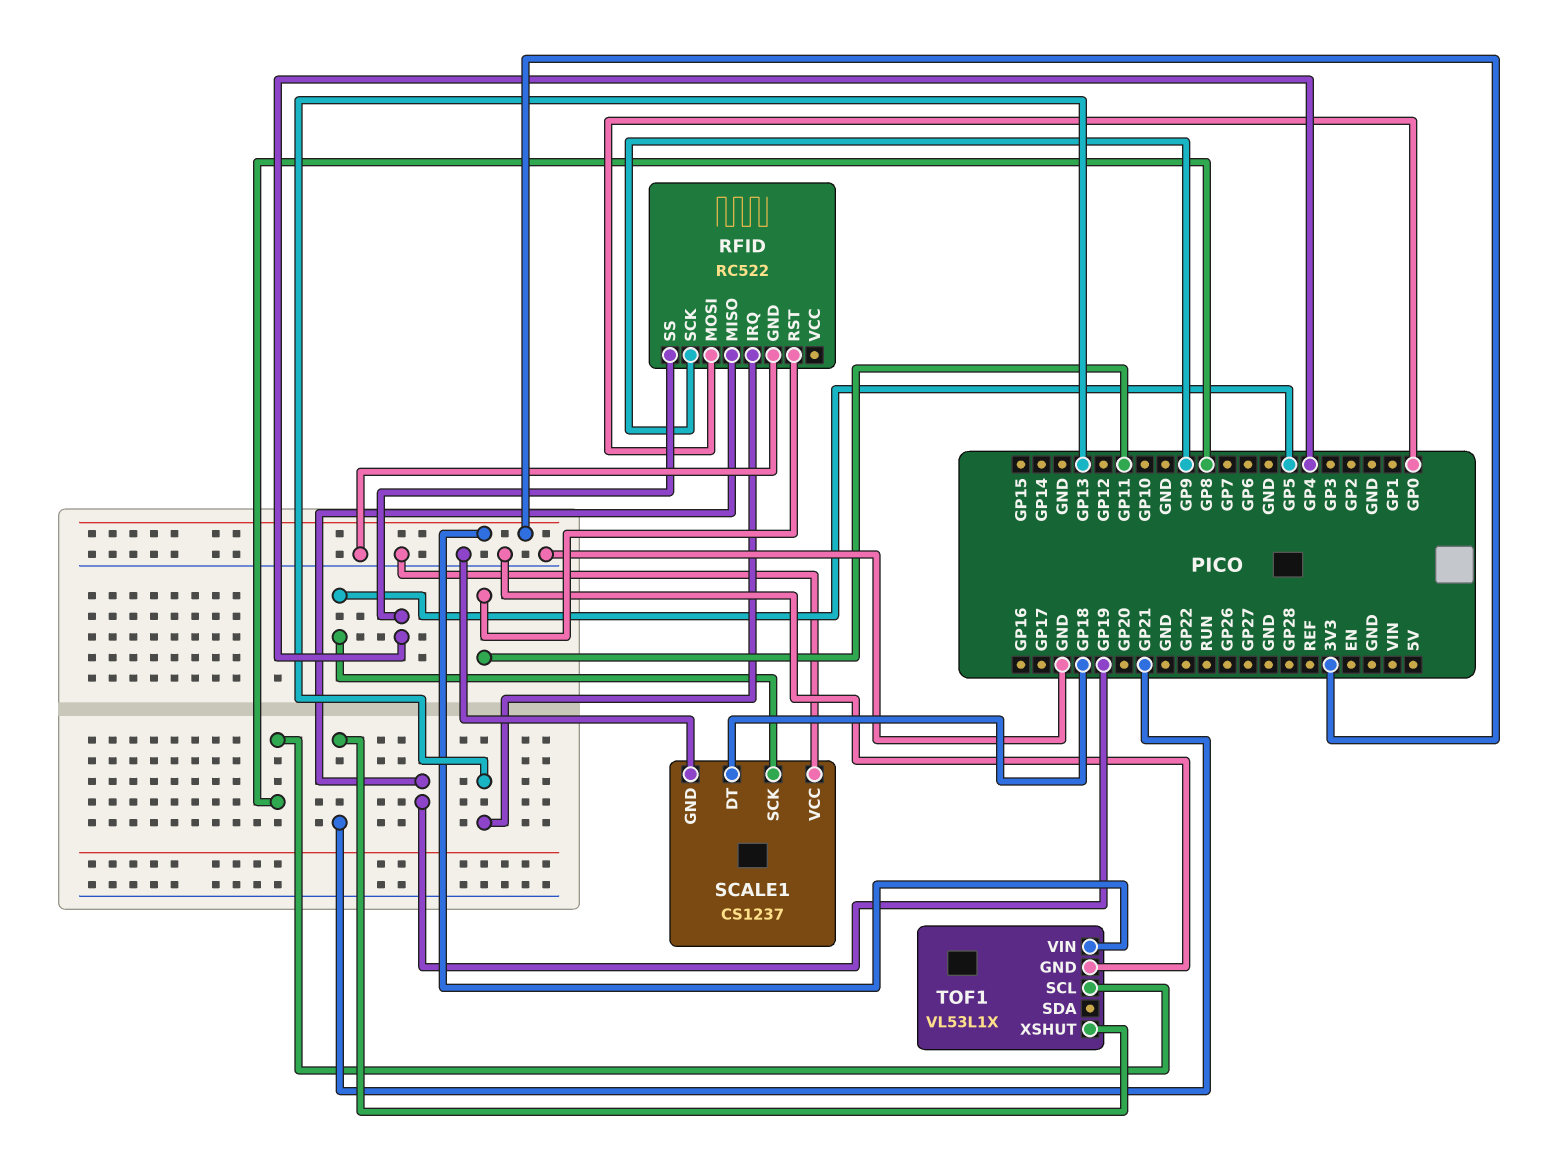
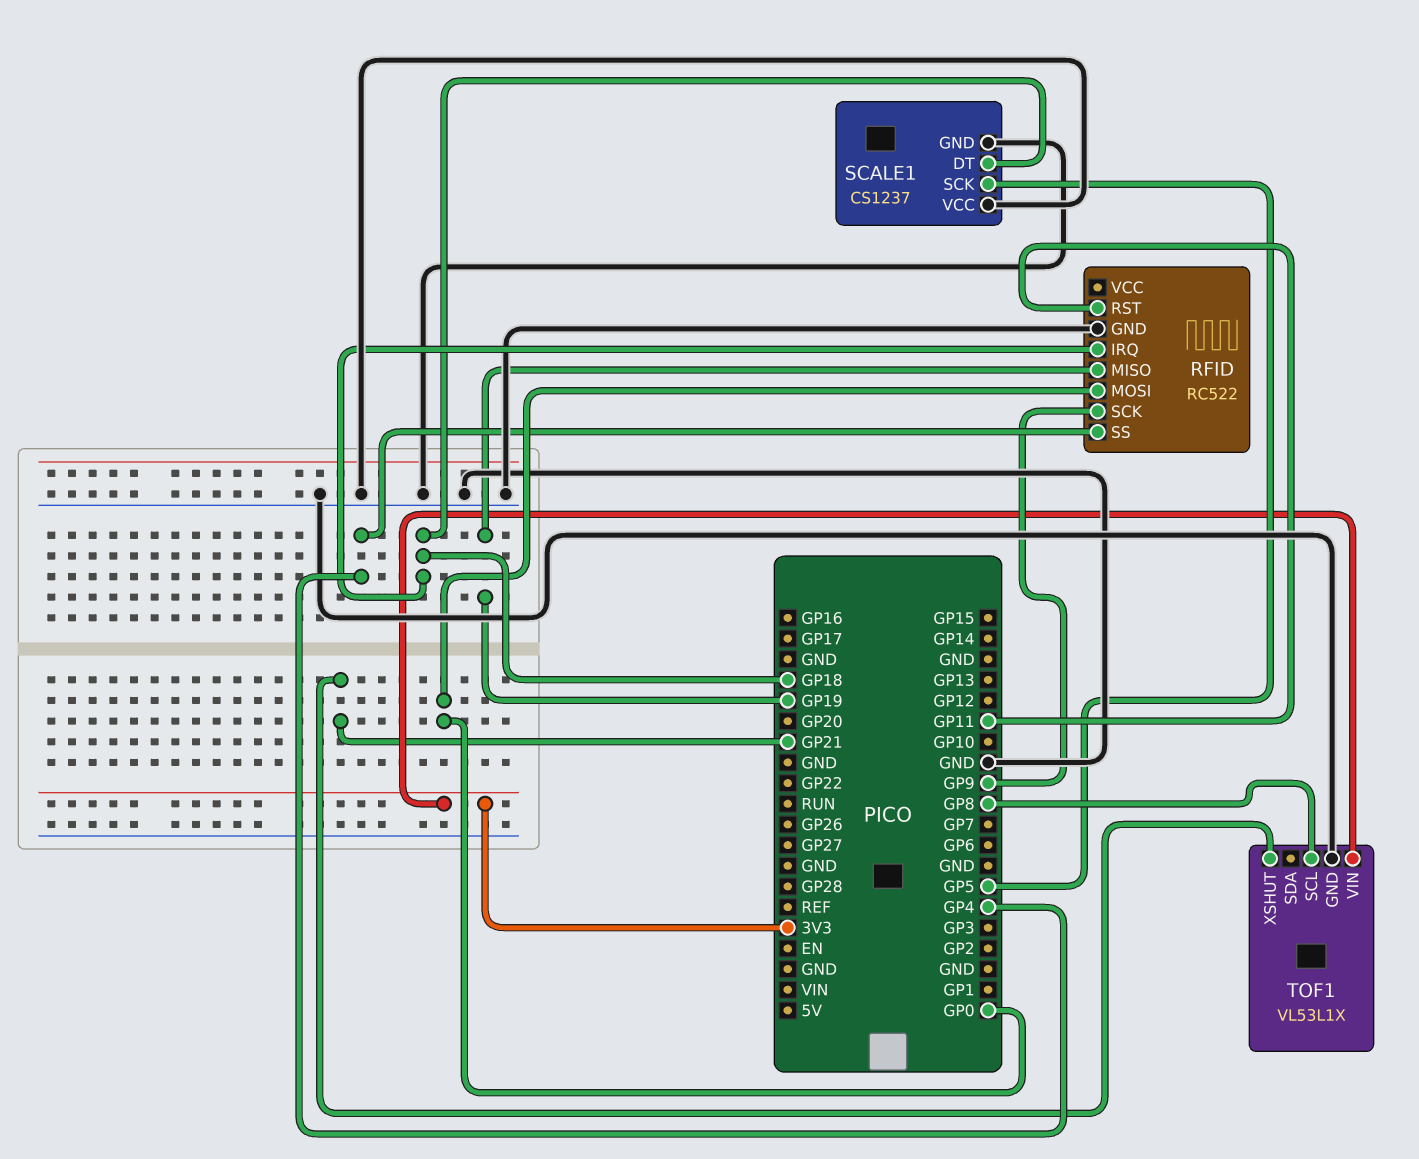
RFID pin IRQ: GP13 -> GP18

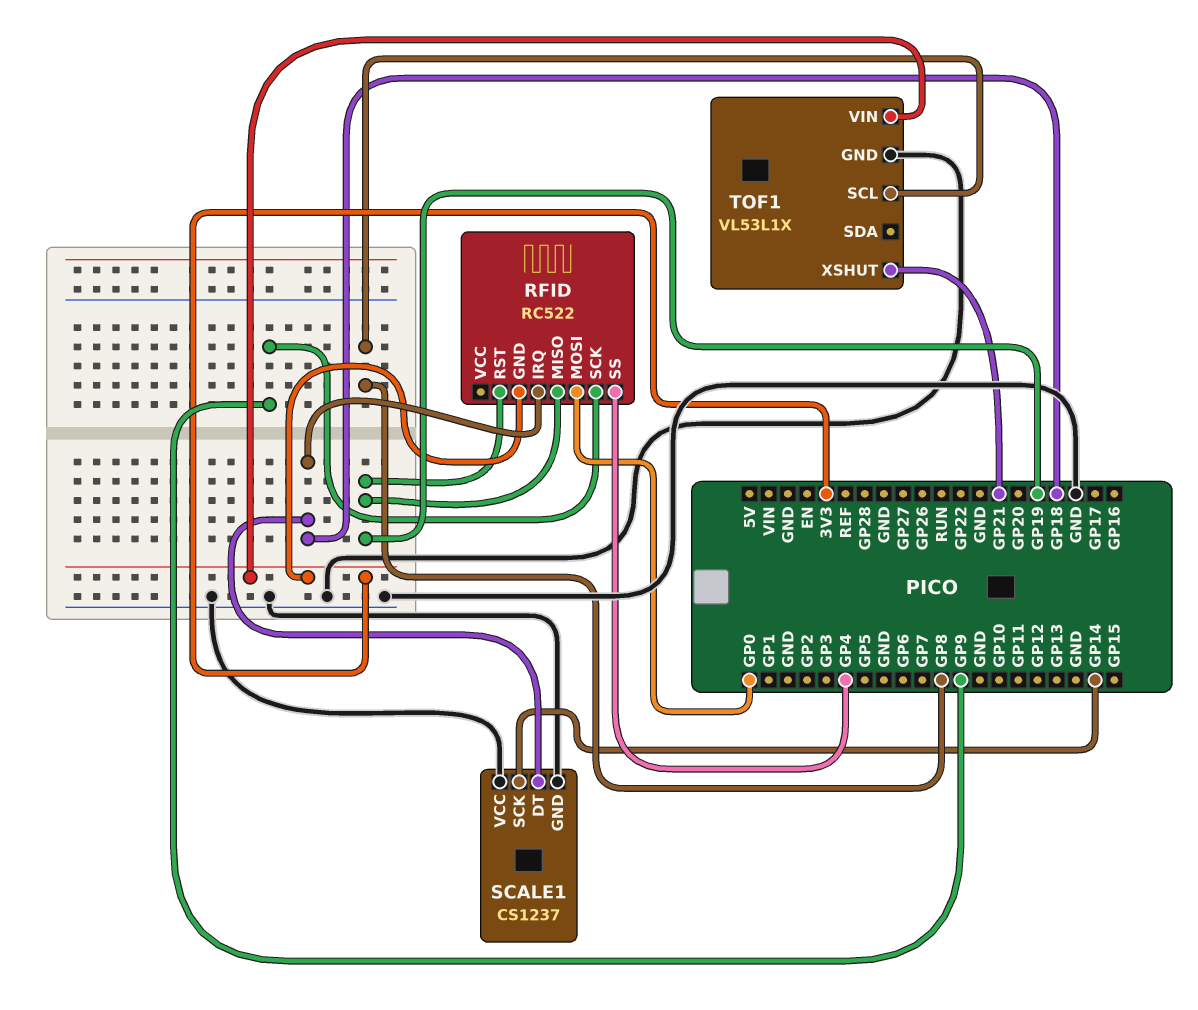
RFID pin GND: GND -> 3V3
RFID pin RST: GP11 -> GP19
SCALE1 pin SCK: GP5 -> GP14

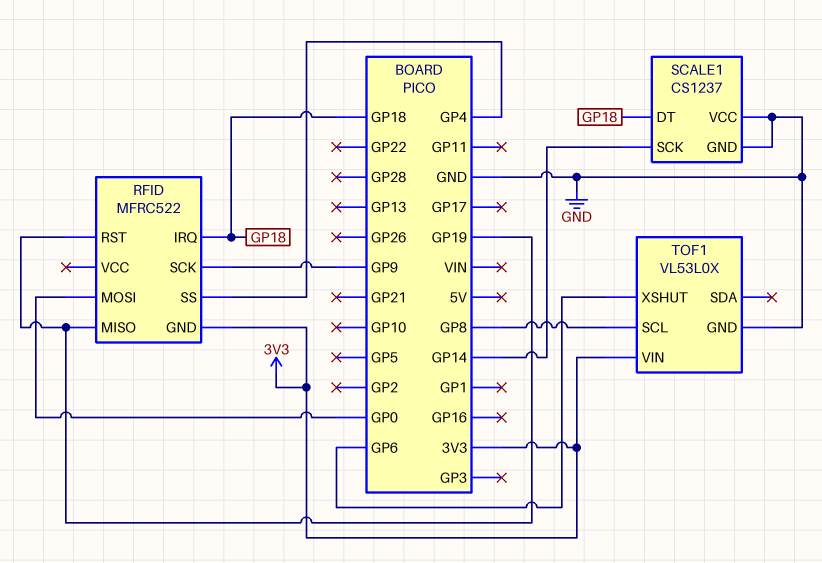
RFID: RC522 -> MFRC522
TOF1: VL53L1X -> VL53L0X
TOF1 pin XSHUT: GP21 -> GP6

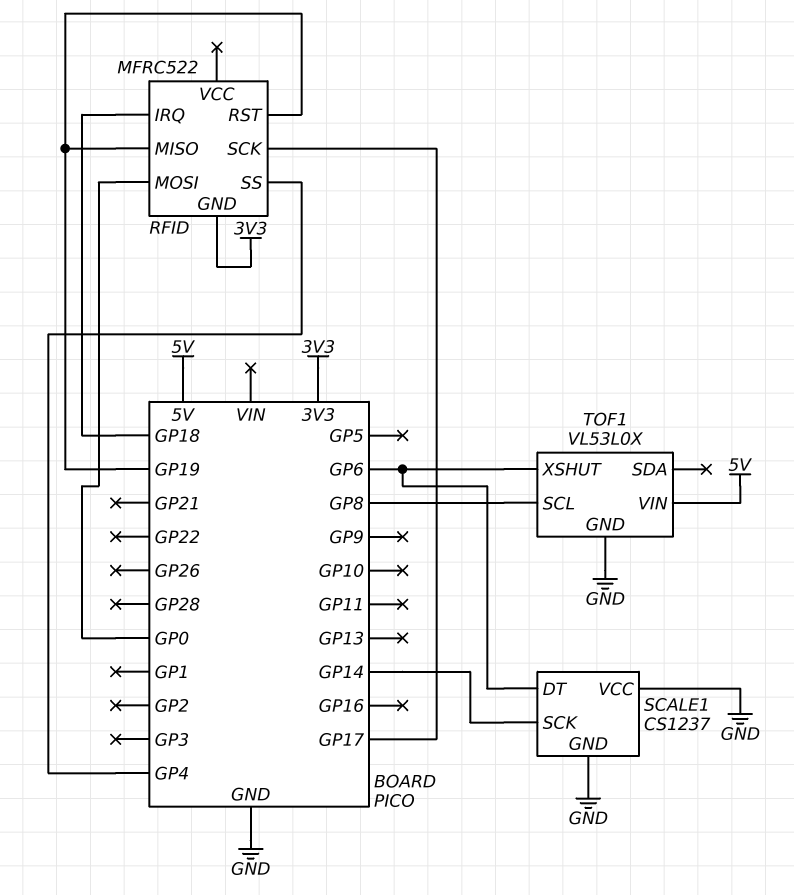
RFID pin SCK: GP9 -> GP17
SCALE1 pin DT: GP18 -> GP6
TOF1 pin VIN: 3V3 -> 5V

